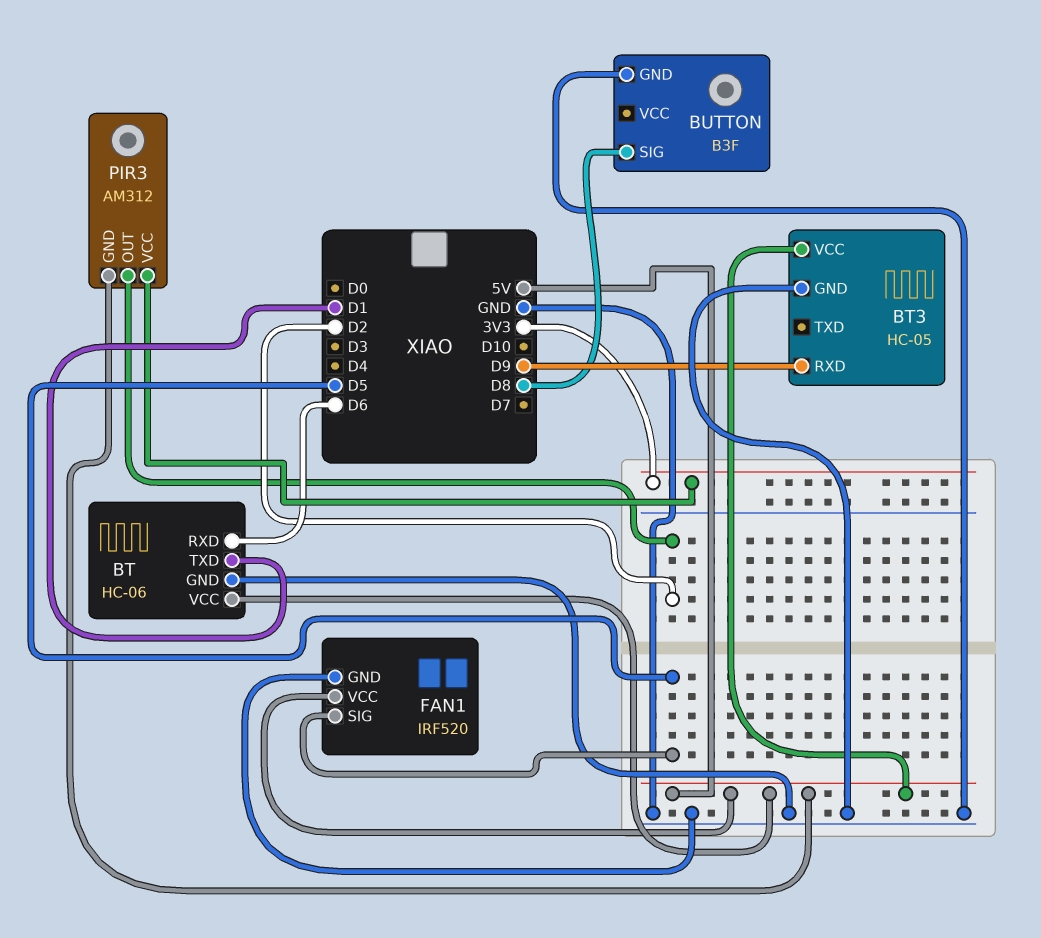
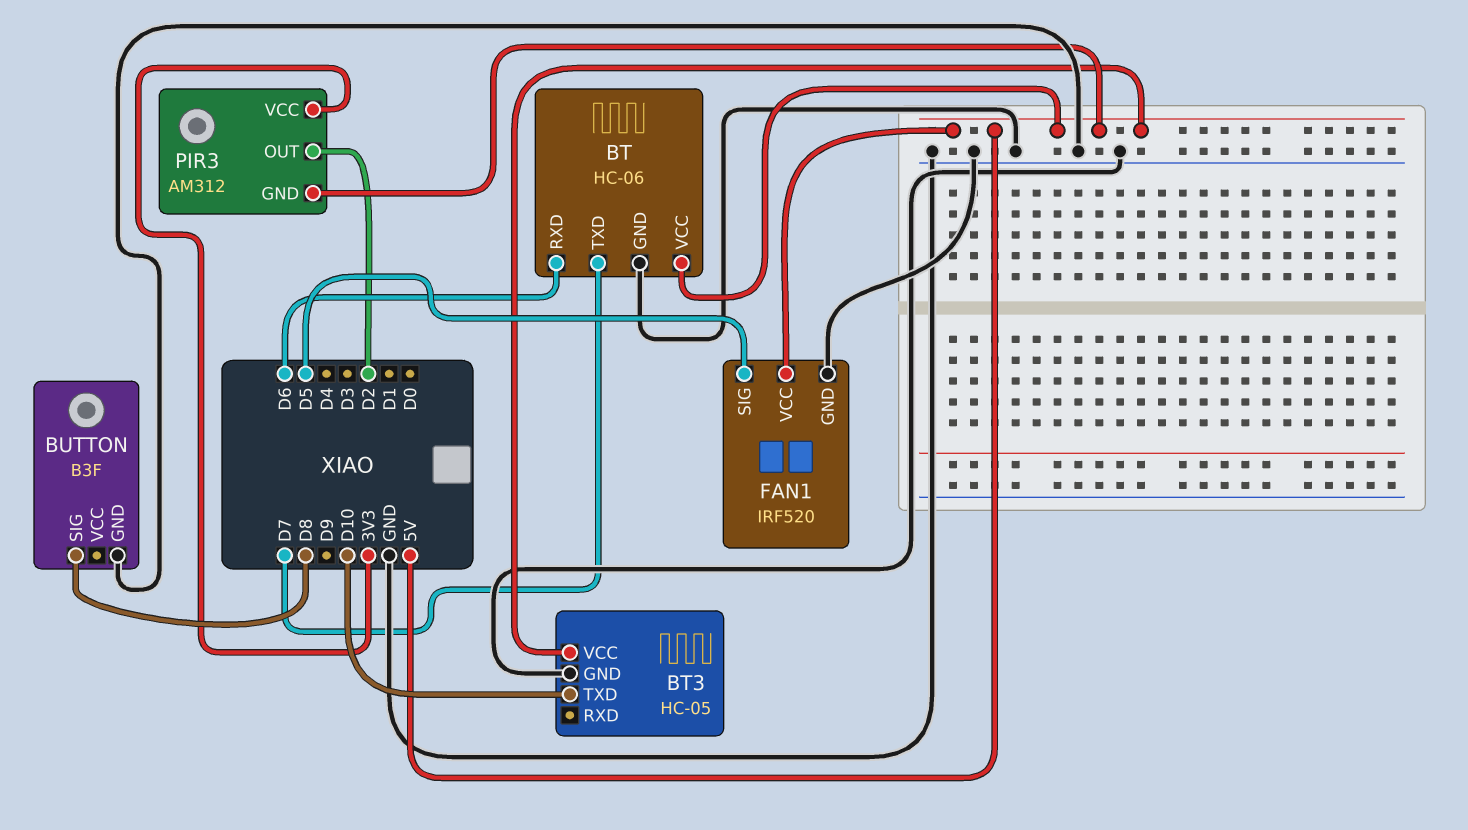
BT pin TXD: D1 -> D7
BT3 pin RXD: D9 -> none
BT3 pin TXD: none -> D10

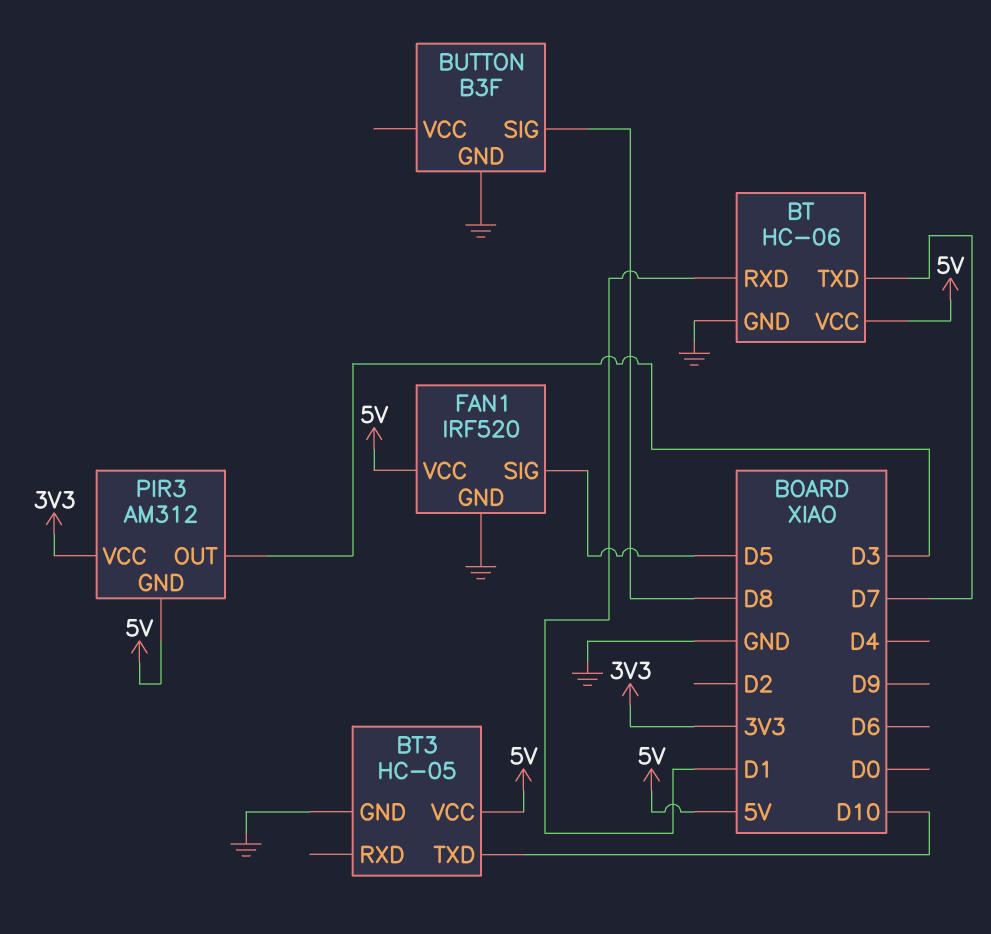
BT pin RXD: D6 -> D1
PIR3 pin OUT: D2 -> D3

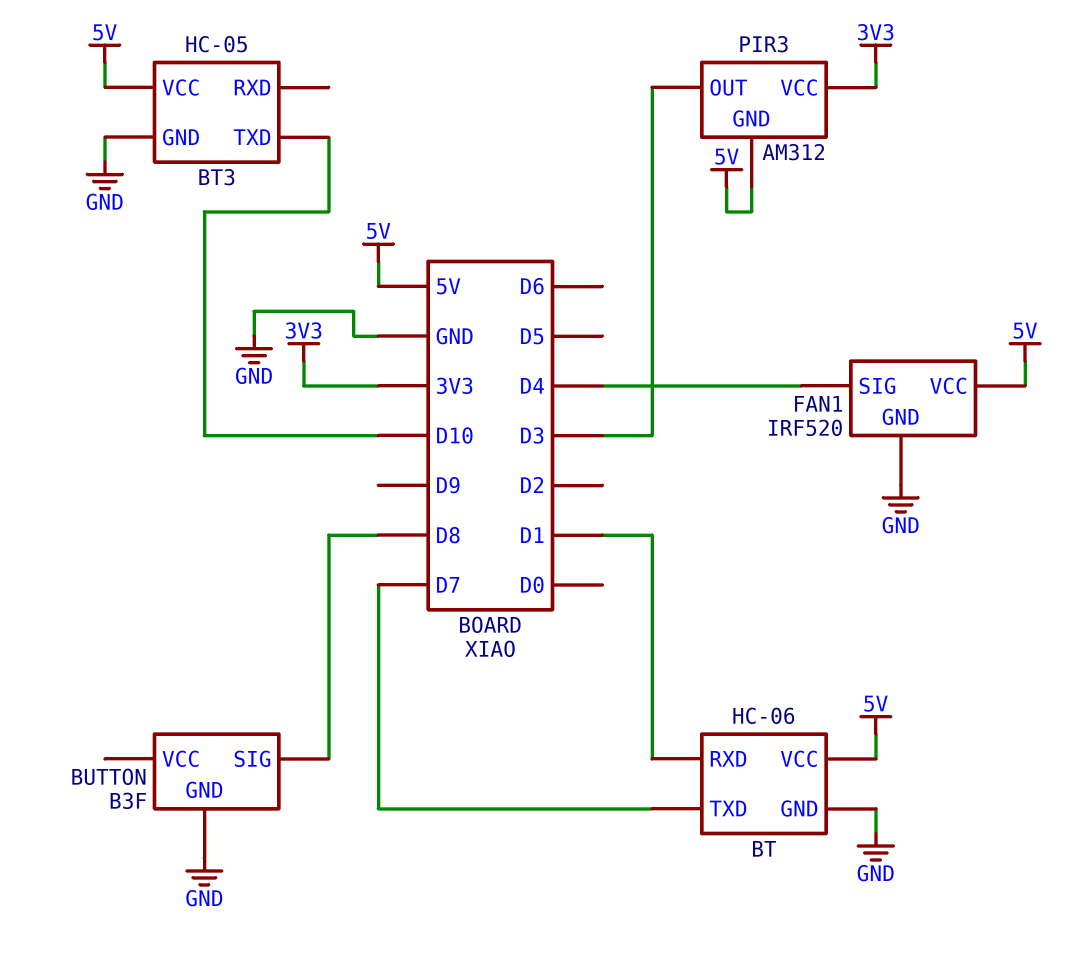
FAN1 pin SIG: D5 -> D4

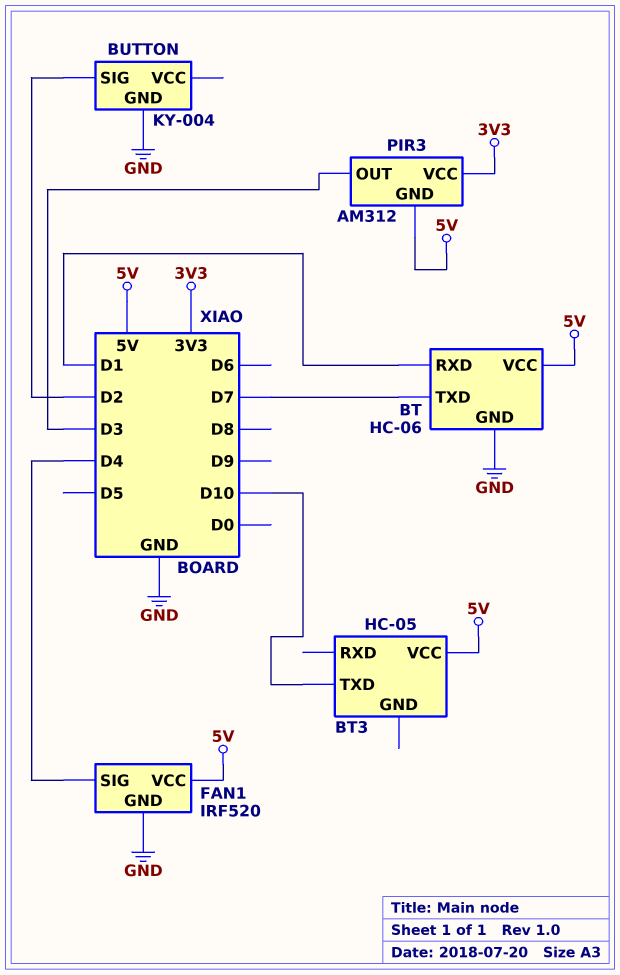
BT3 pin GND: GND -> none
BUTTON: B3F -> KY-004
BUTTON pin SIG: D8 -> D2

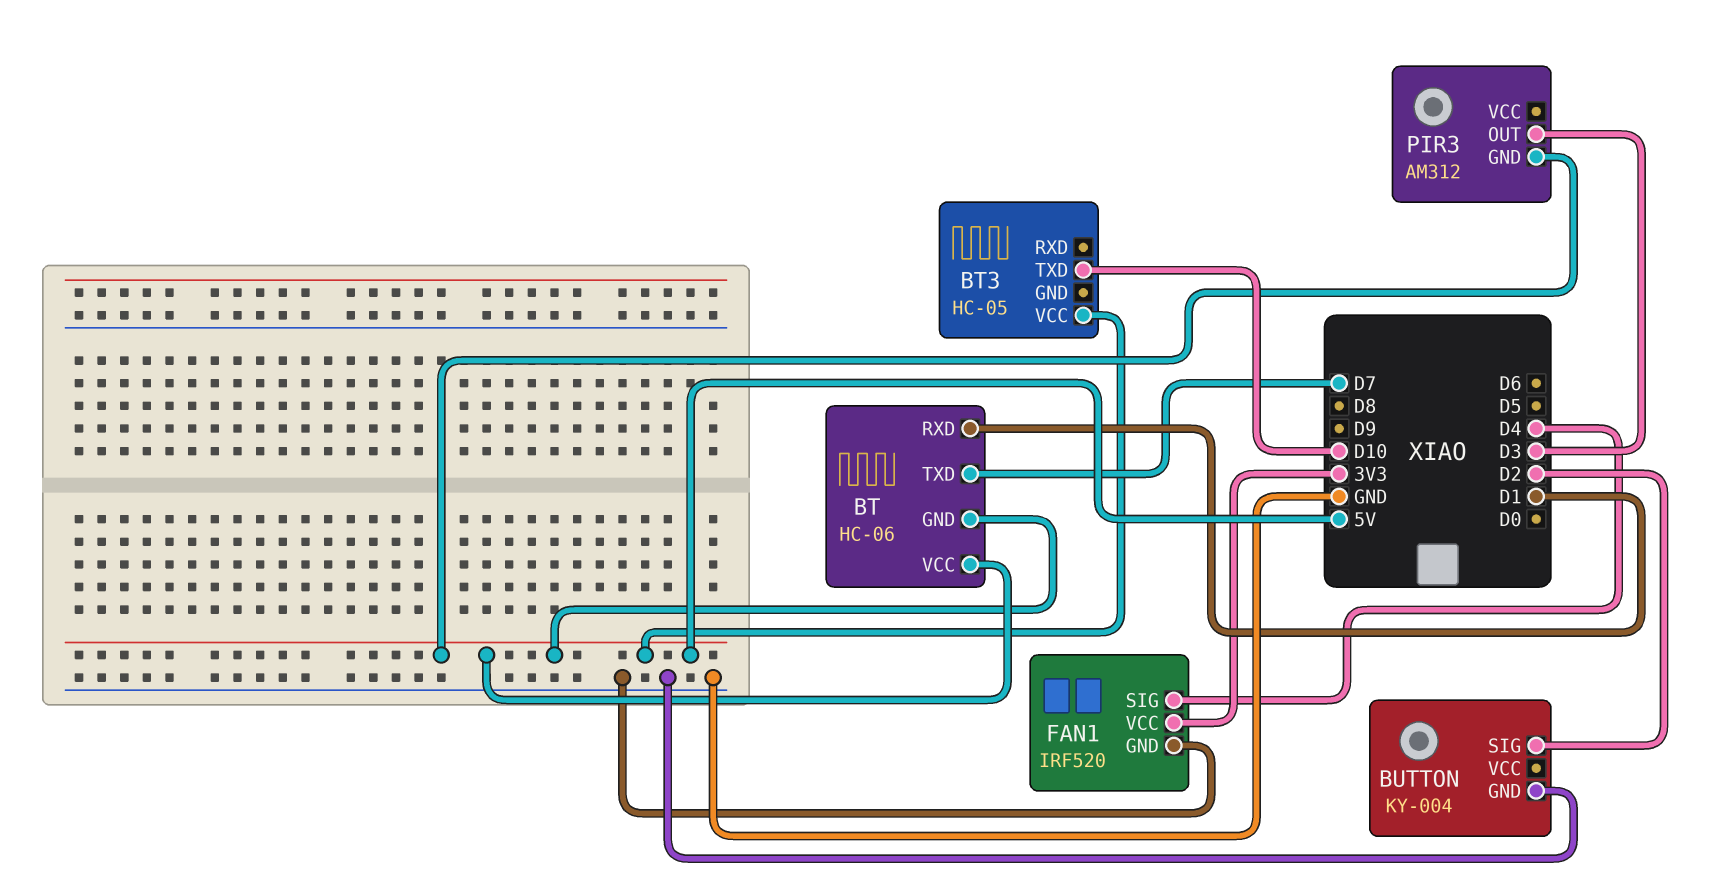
BT pin GND: GND -> 5V
FAN1 pin VCC: 5V -> 3V3
PIR3 pin VCC: 3V3 -> none

